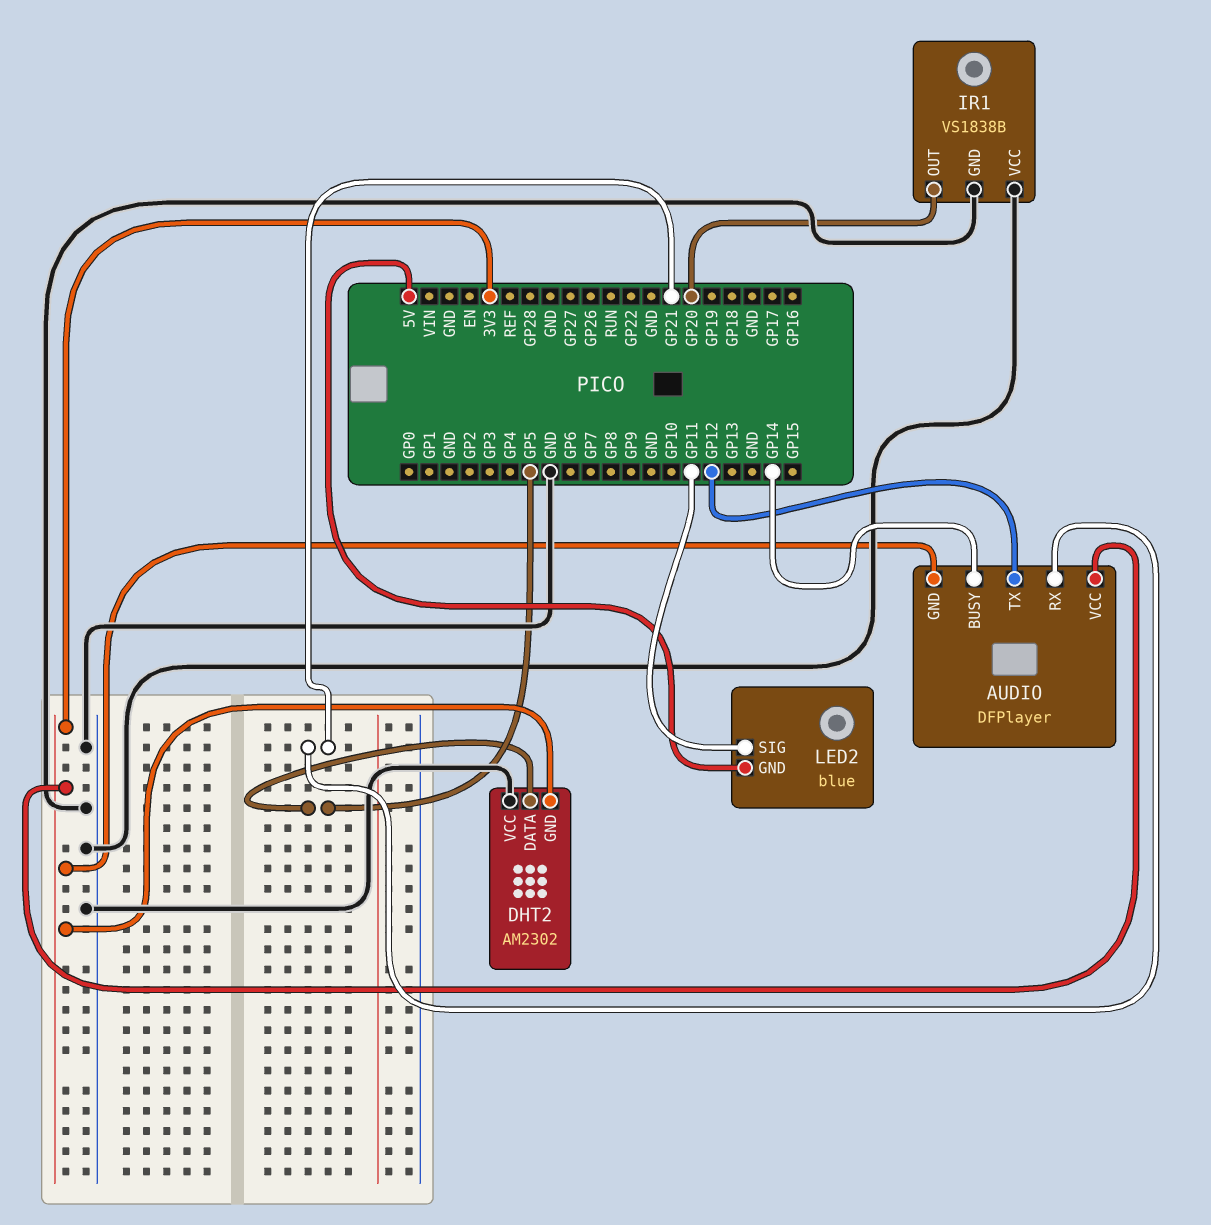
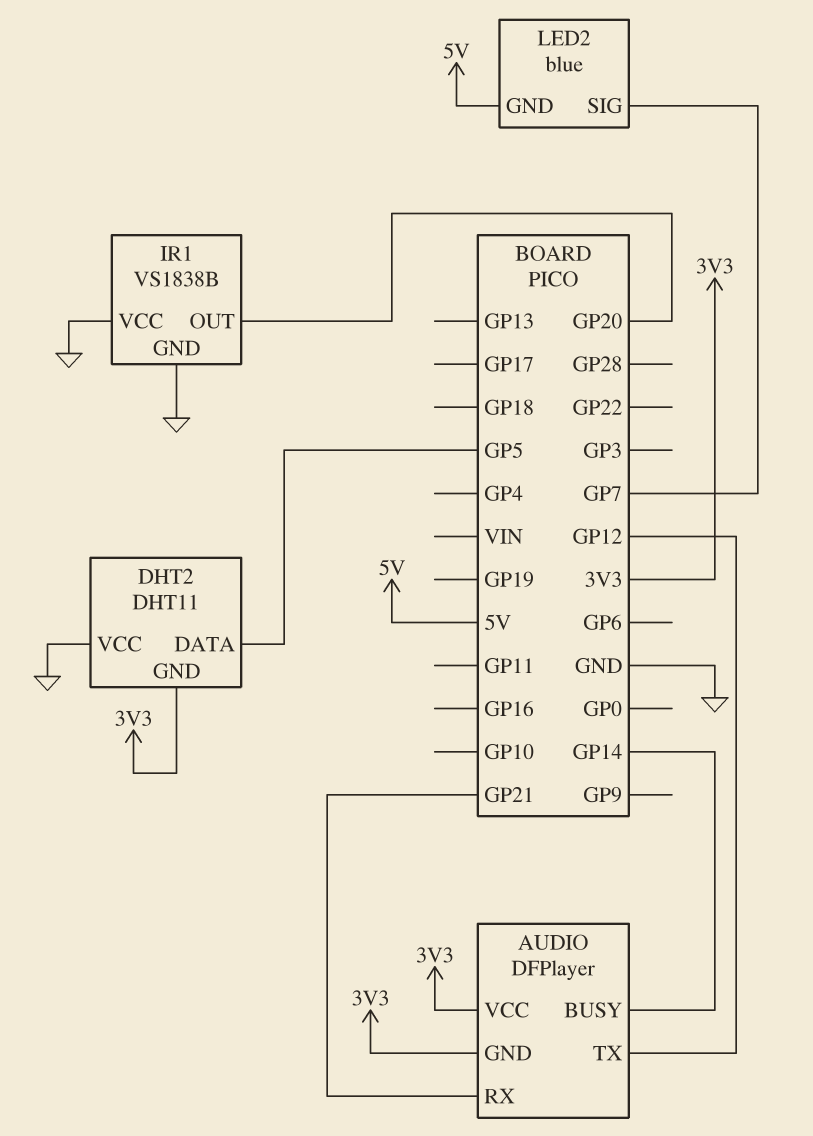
DHT2: AM2302 -> DHT11
LED2 pin SIG: GP11 -> GP7

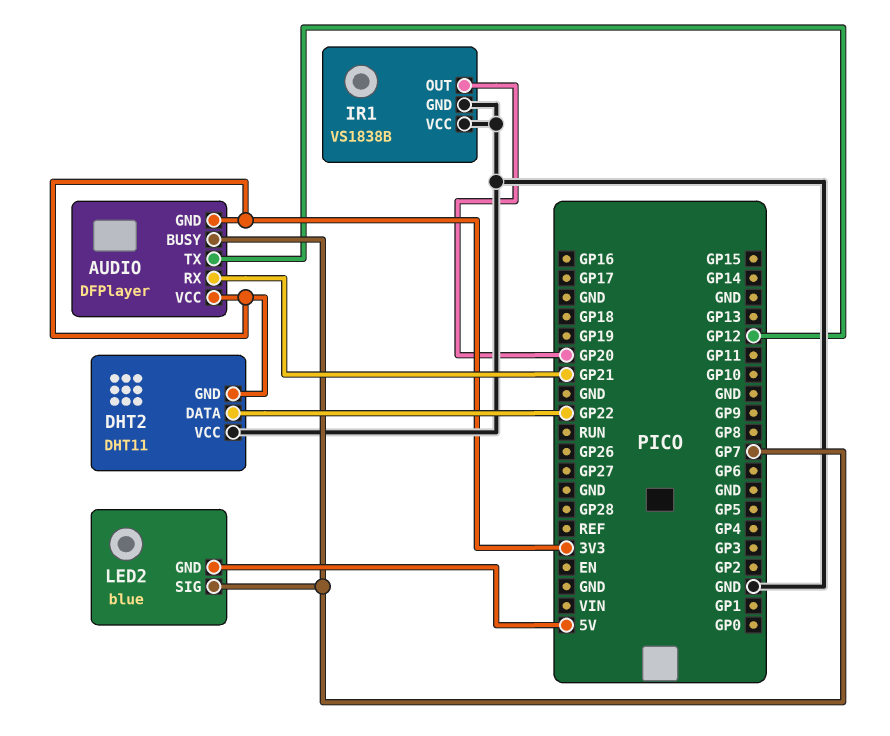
AUDIO pin BUSY: GP14 -> GP7
DHT2 pin DATA: GP5 -> GP22

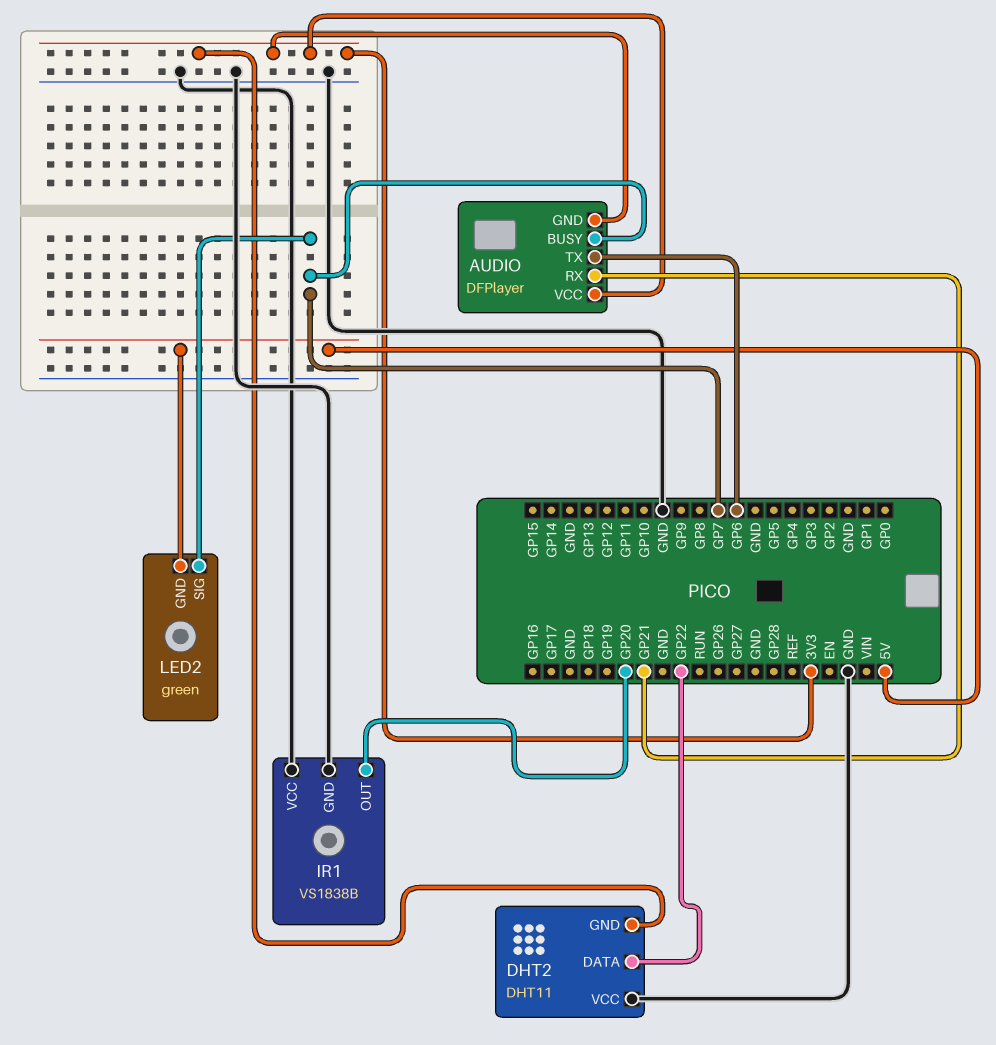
AUDIO pin TX: GP12 -> GP6
LED2: blue -> green

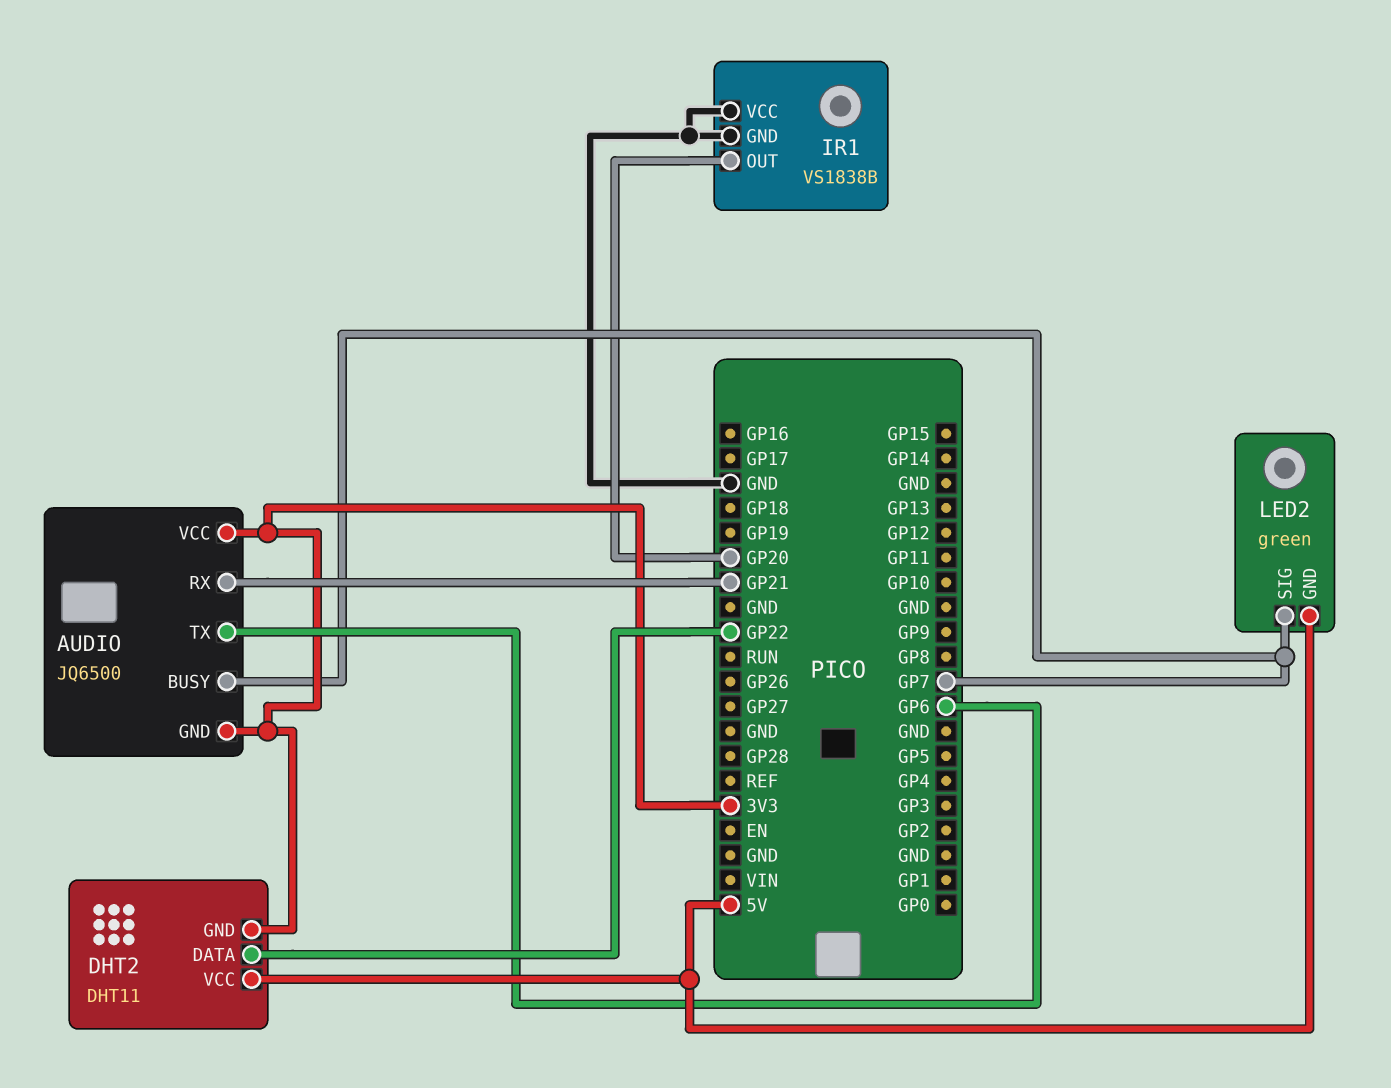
AUDIO: DFPlayer -> JQ6500
DHT2 pin VCC: GND -> 5V

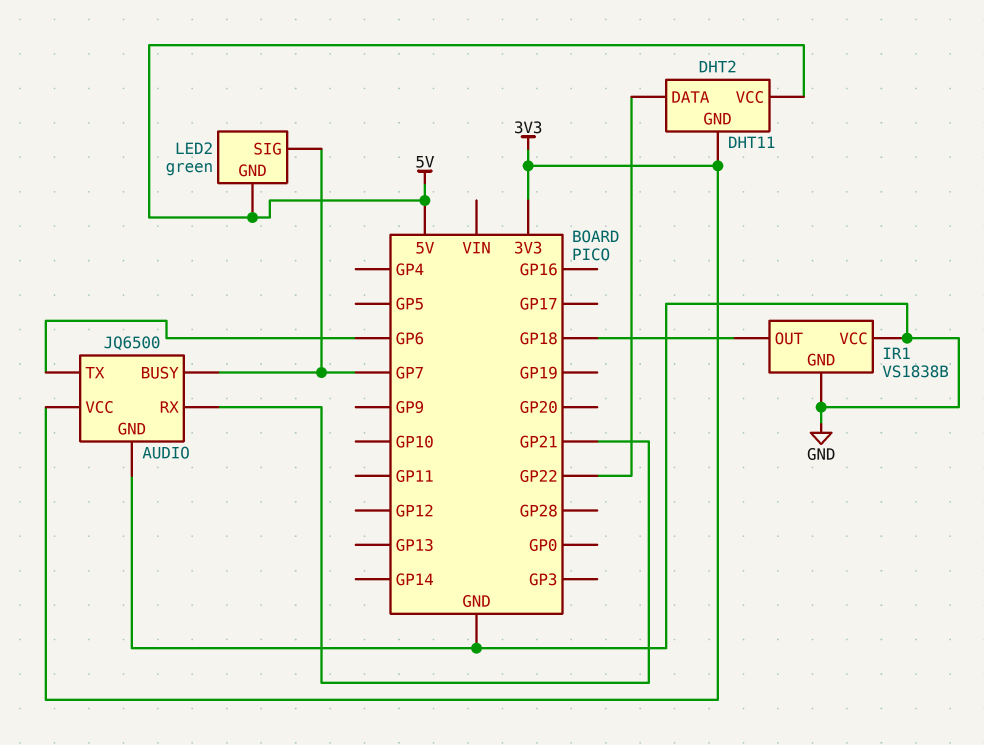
AUDIO pin GND: 3V3 -> GND
IR1 pin OUT: GP20 -> GP18

